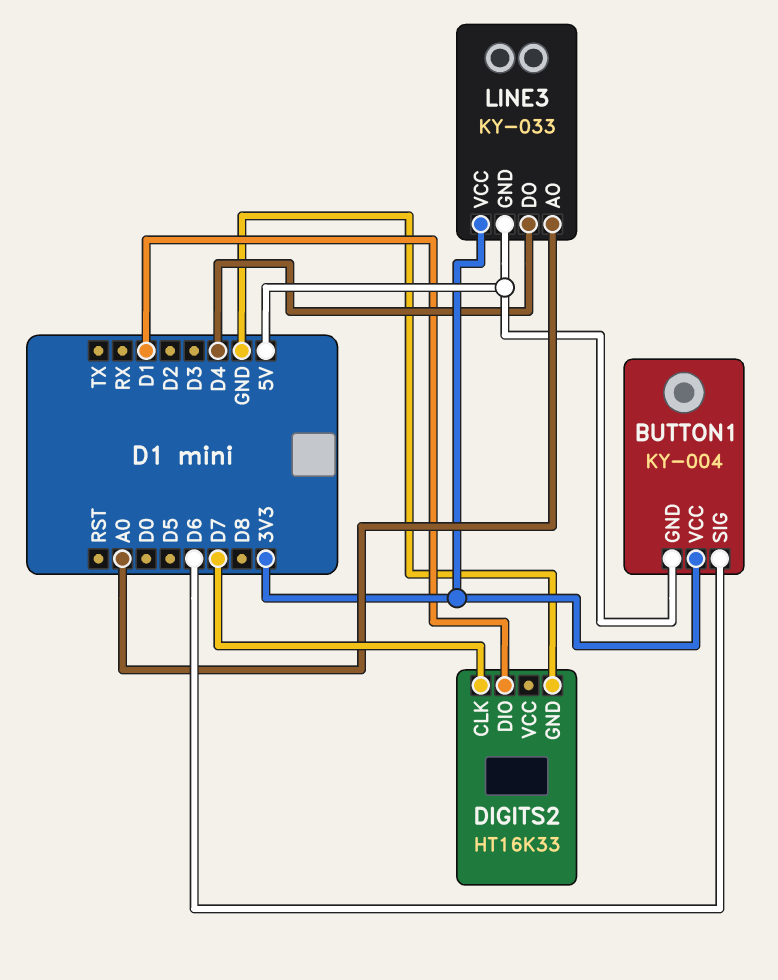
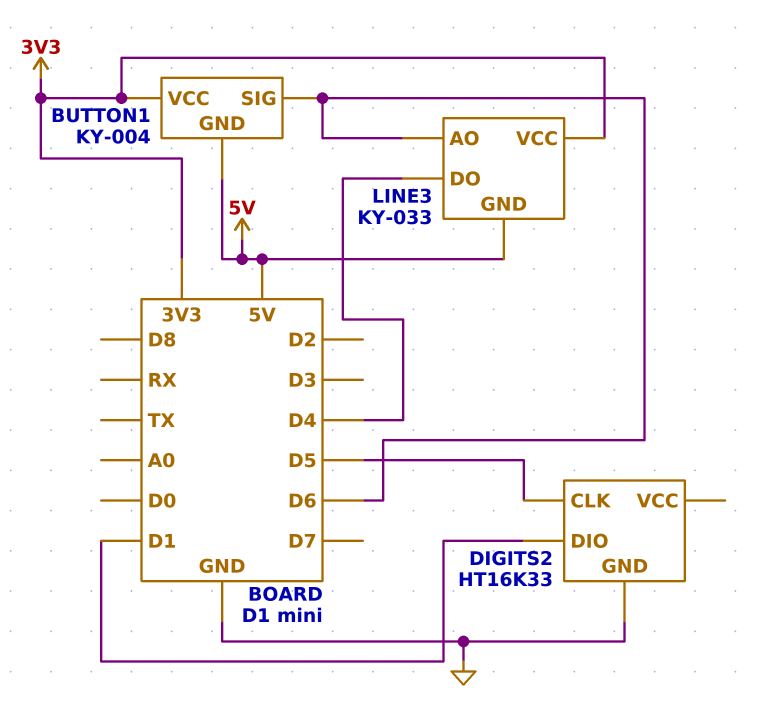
DIGITS2 pin CLK: D7 -> D5
LINE3 pin AO: A0 -> D6

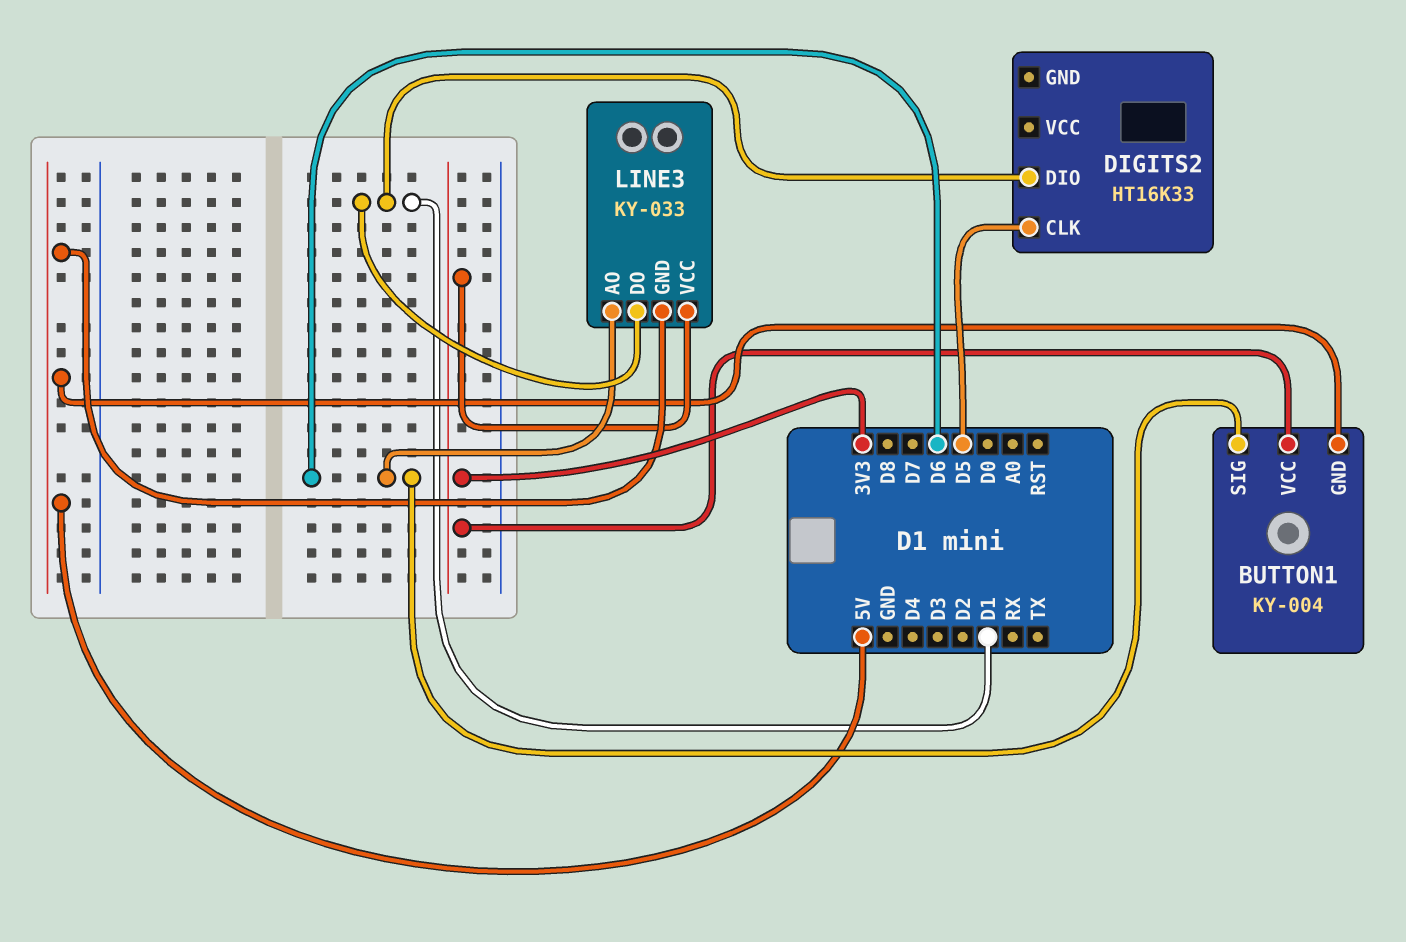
DIGITS2 pin GND: GND -> none
LINE3 pin DO: D4 -> D1

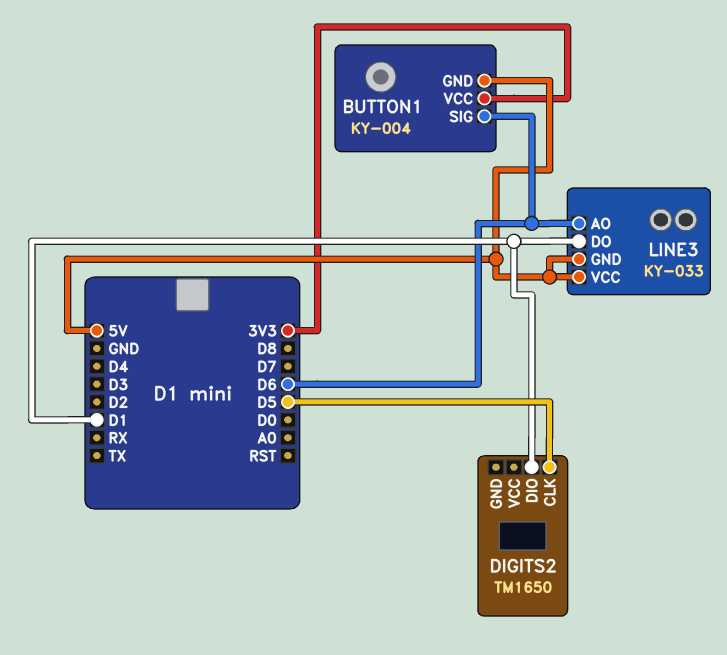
DIGITS2: HT16K33 -> TM1650
LINE3 pin VCC: 3V3 -> 5V

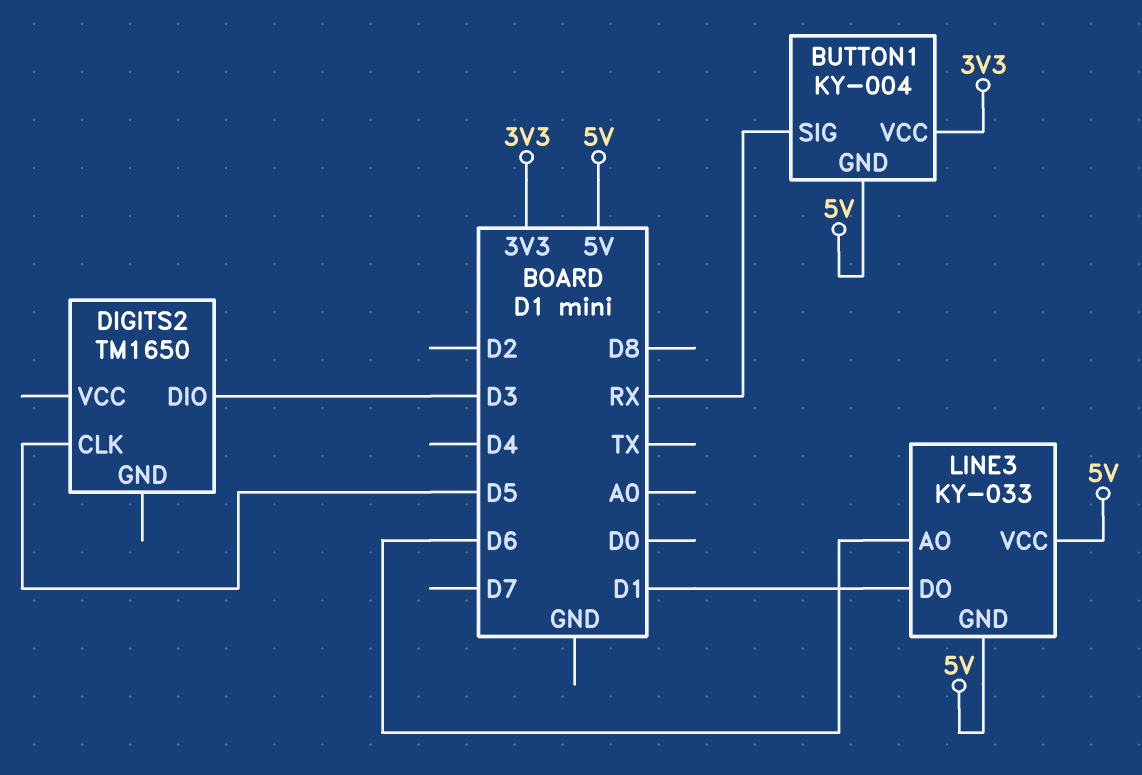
BUTTON1 pin SIG: D6 -> RX
DIGITS2 pin DIO: D1 -> D3

